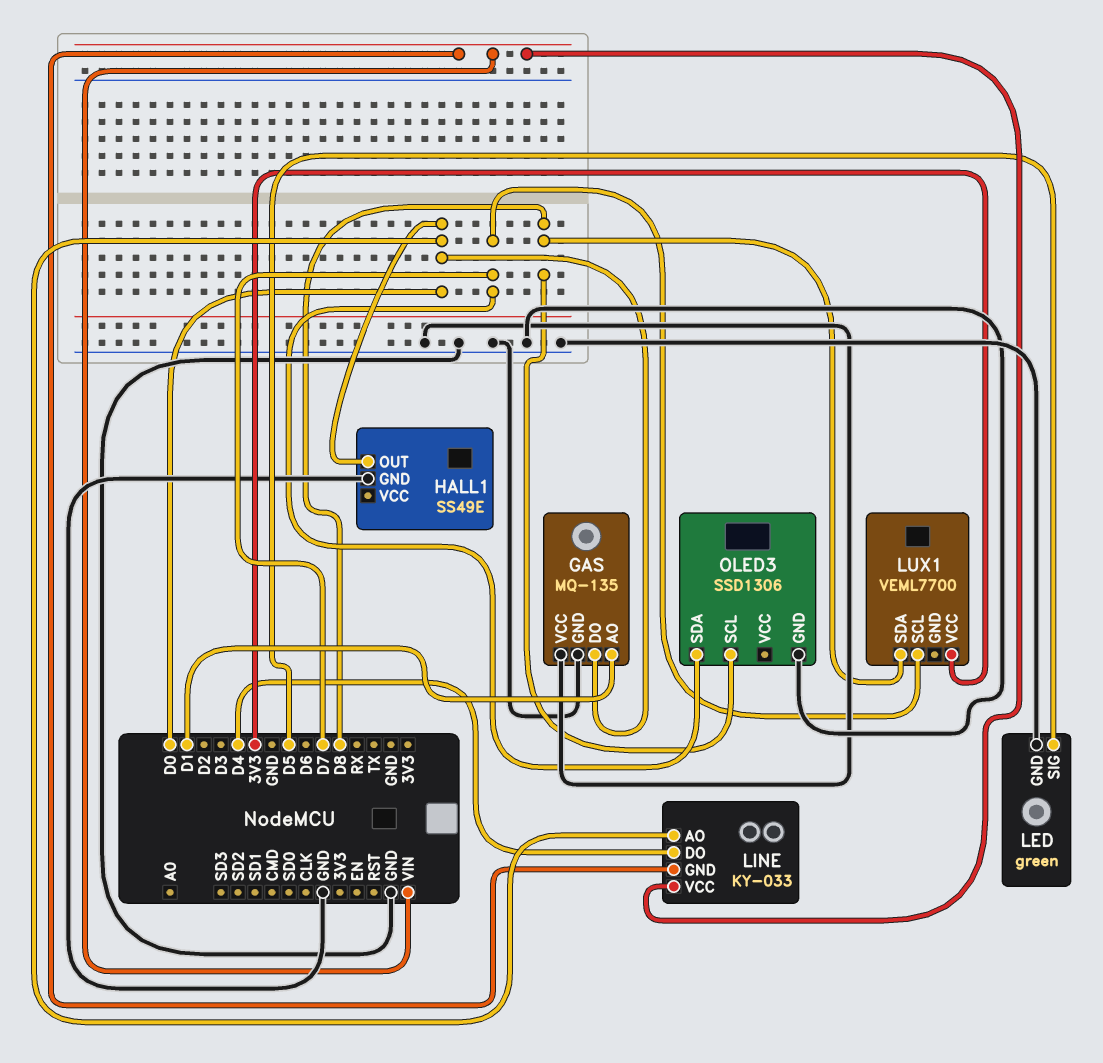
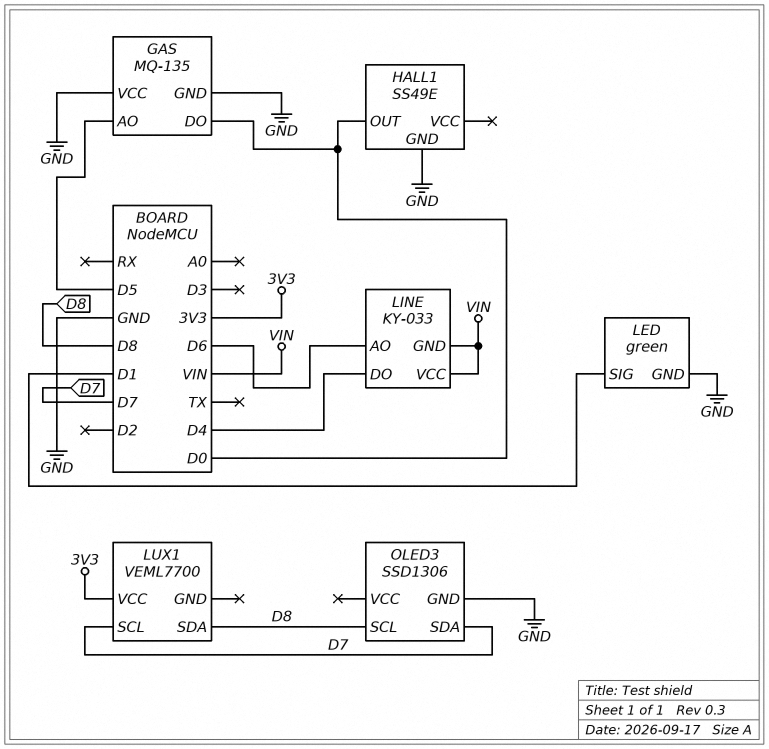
GAS pin AO: D1 -> D5
LED pin SIG: D5 -> D1
LINE pin AO: D0 -> D6

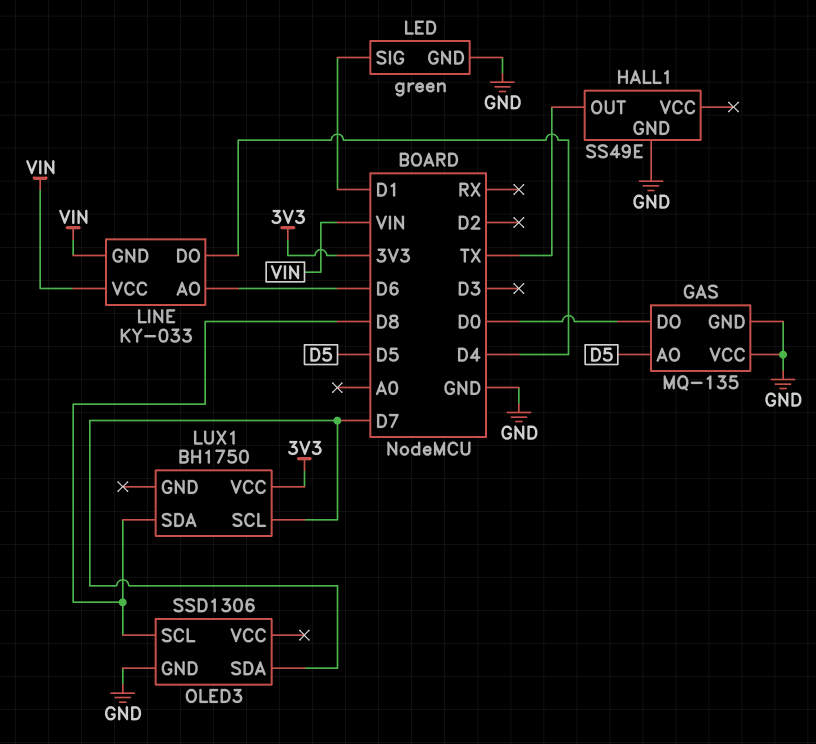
HALL1 pin OUT: D0 -> TX
LUX1: VEML7700 -> BH1750

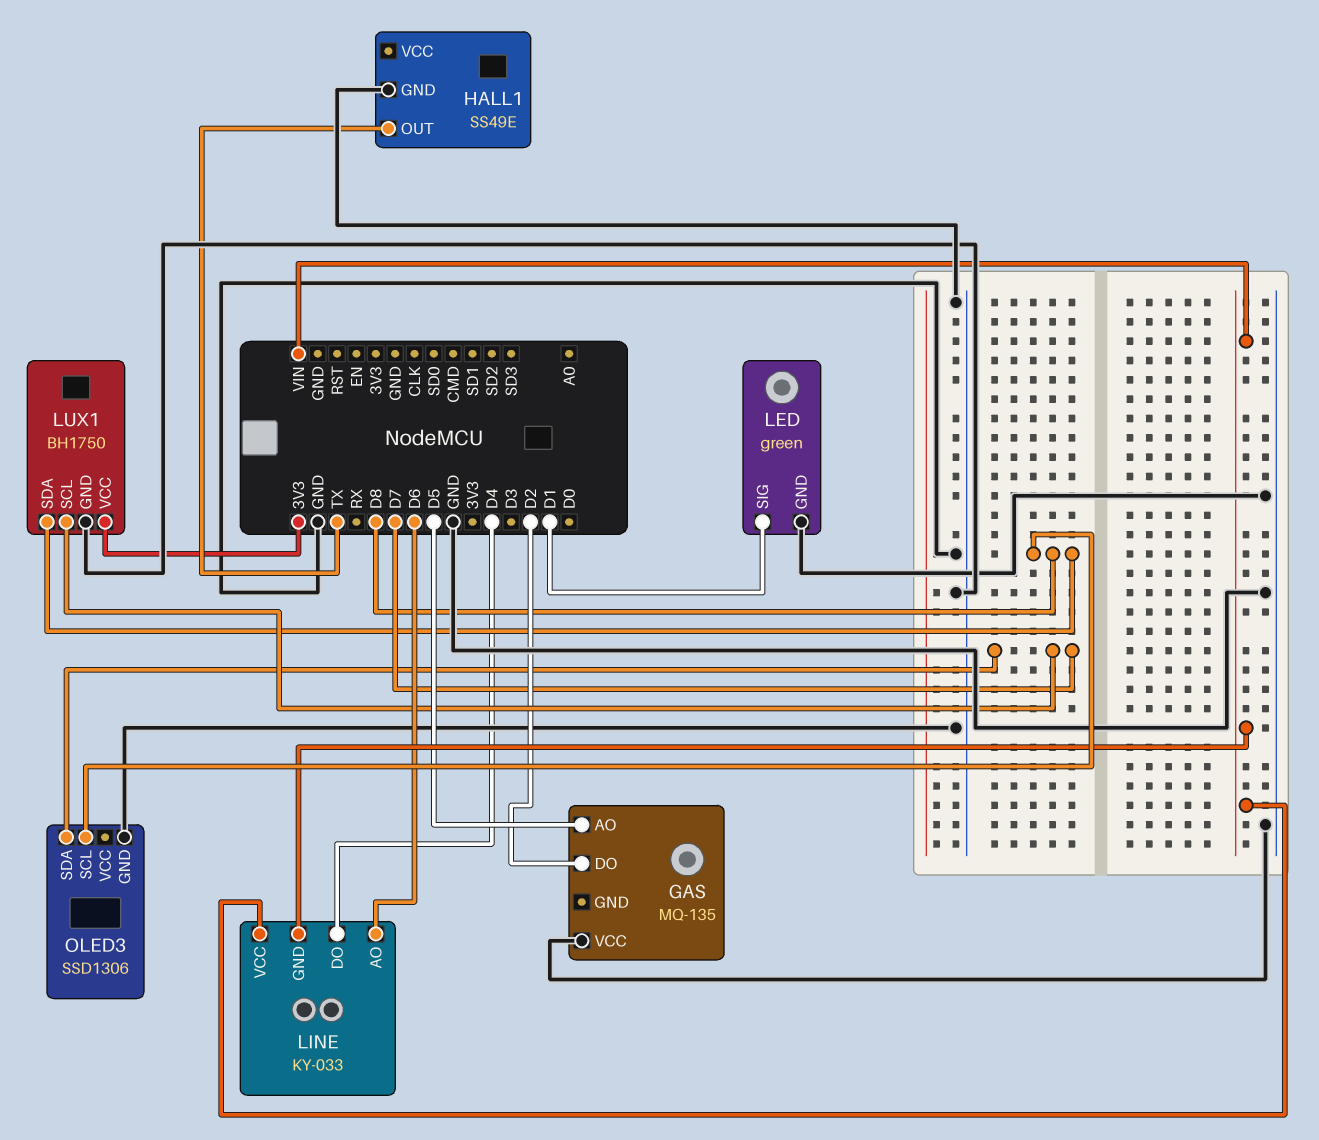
GAS pin DO: D0 -> D2
GAS pin GND: GND -> none
LUX1 pin GND: none -> GND

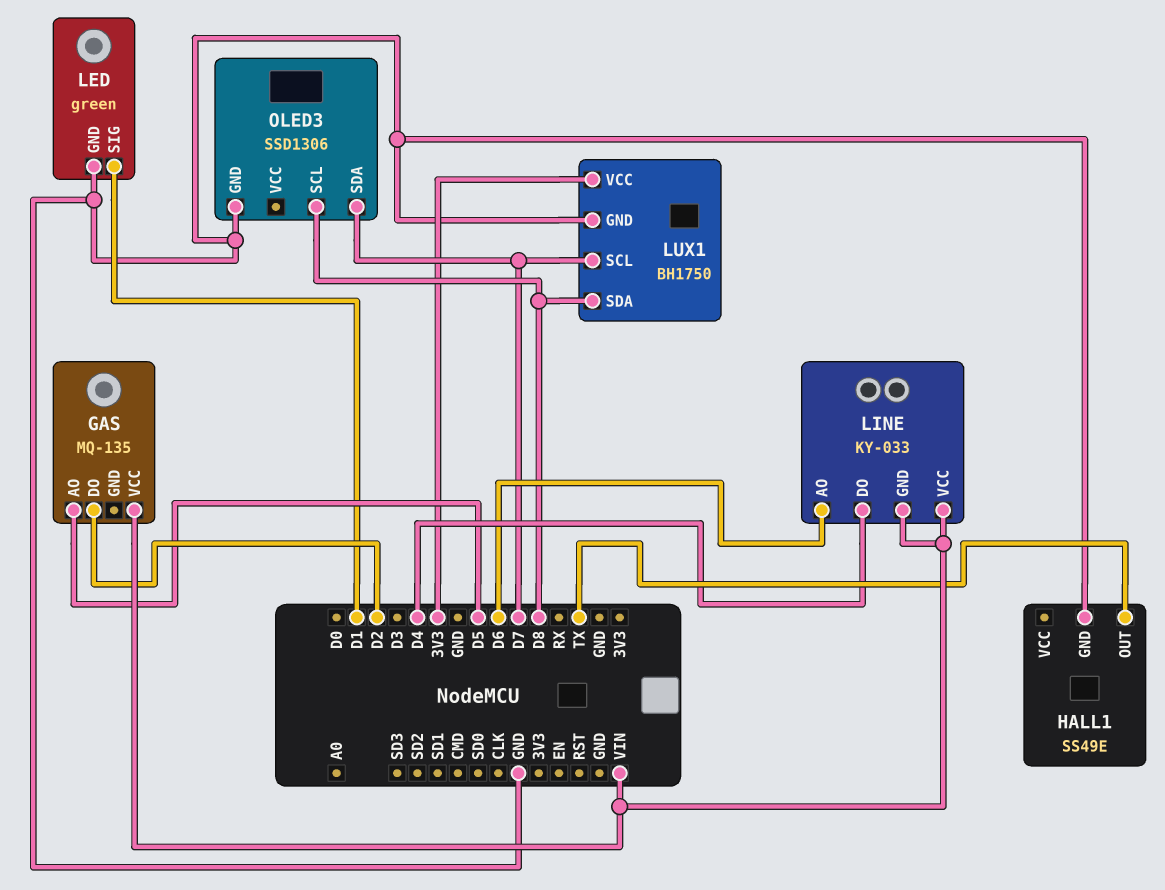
GAS pin VCC: GND -> VIN

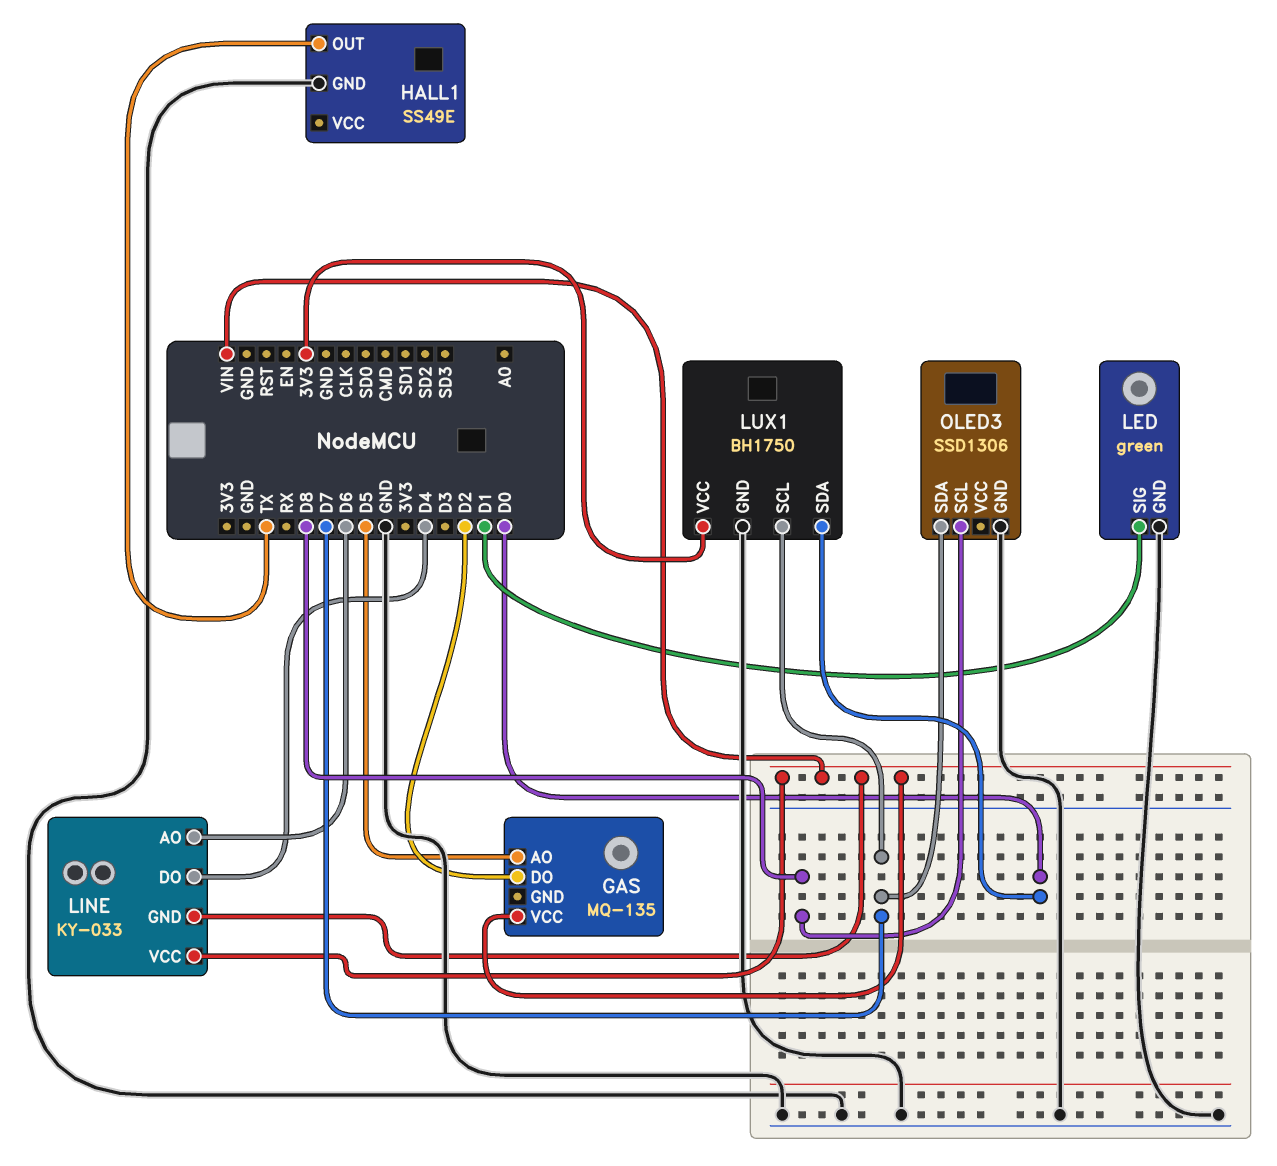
LUX1 pin SDA: D8 -> D0

